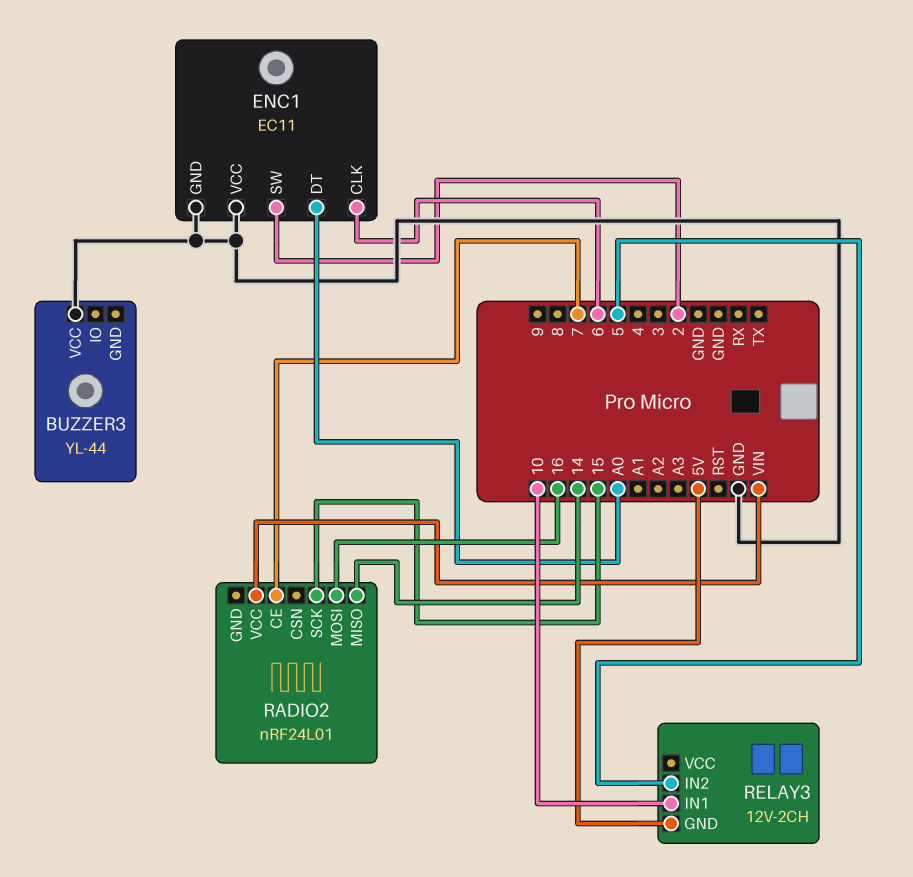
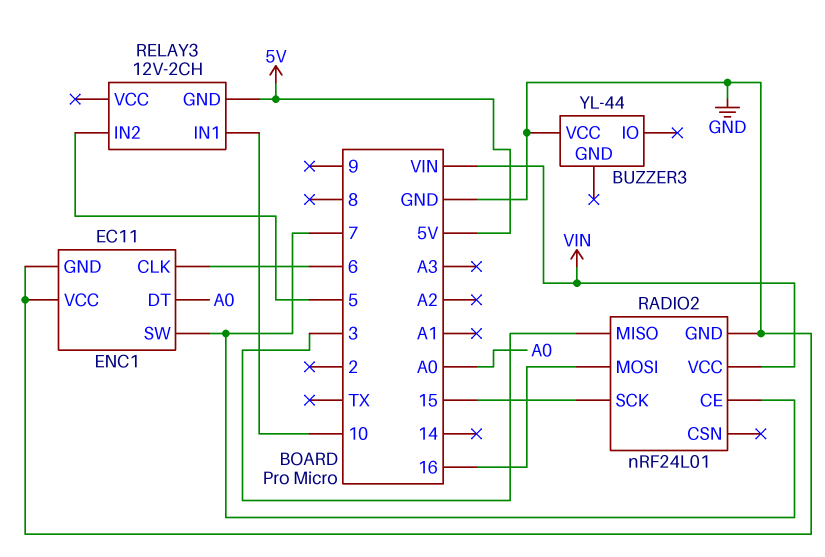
ENC1 pin SW: 2 -> 7
RADIO2 pin GND: none -> GND
RADIO2 pin MISO: 14 -> 3

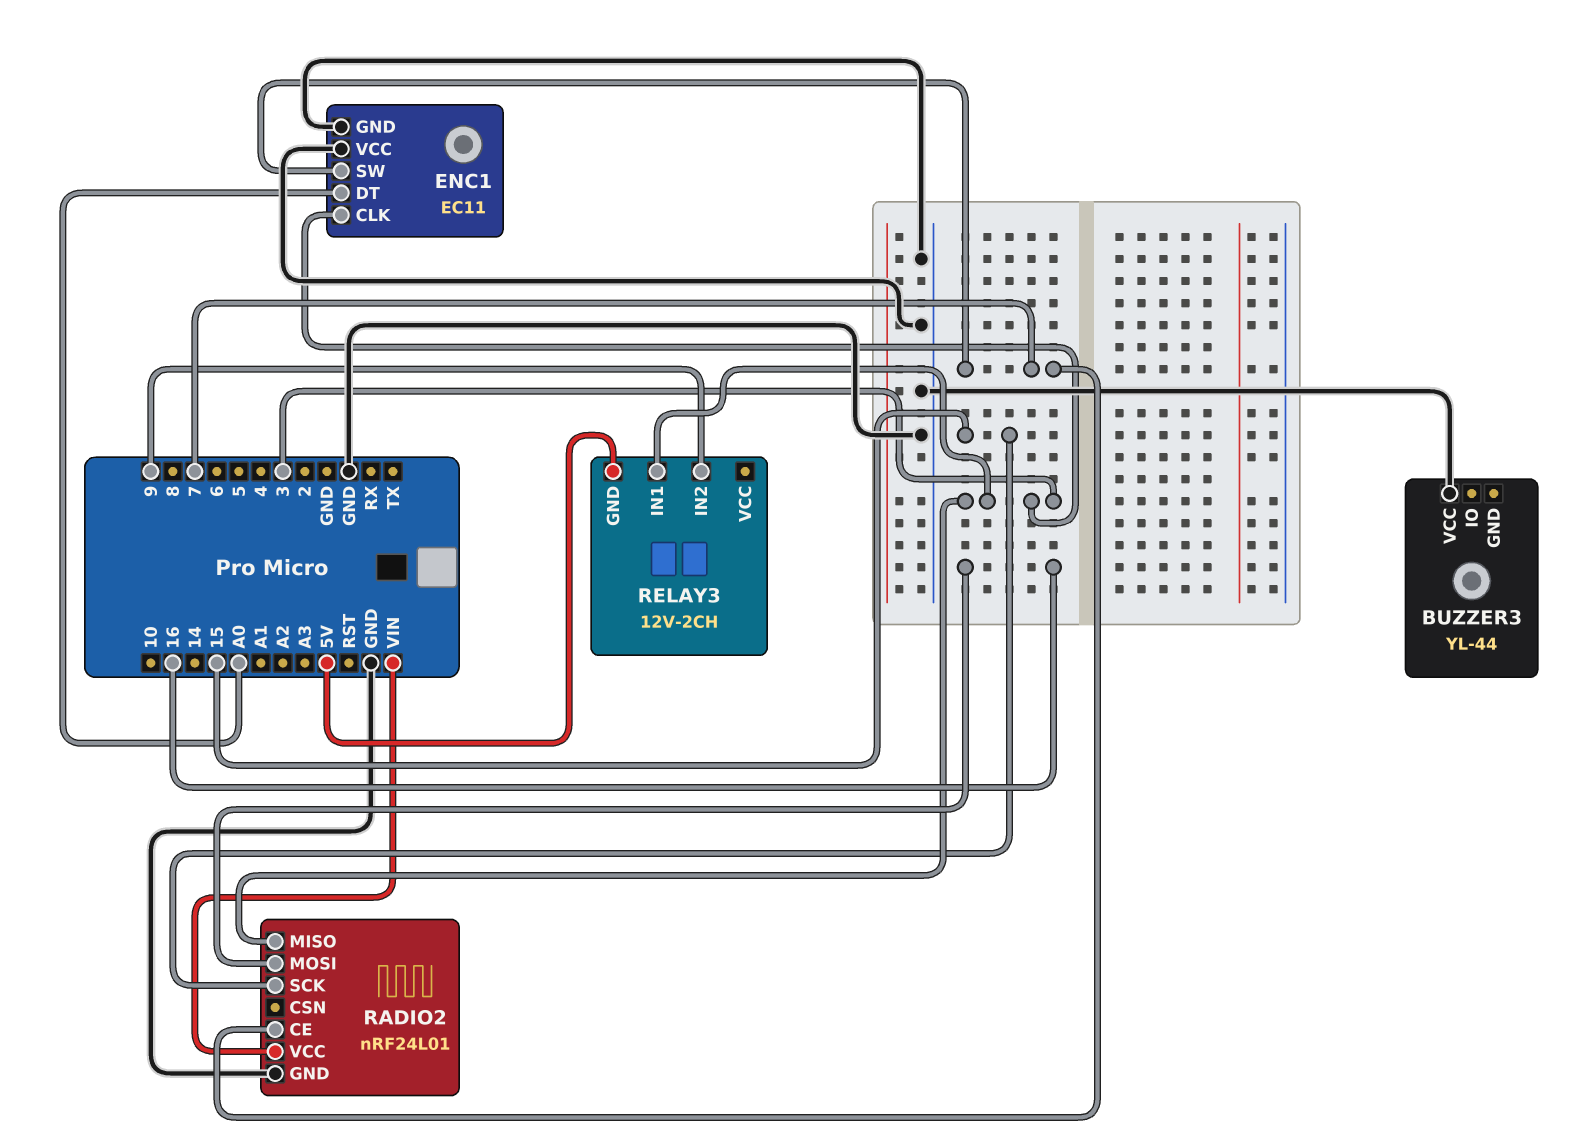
ENC1 pin CLK: 6 -> 3
RELAY3 pin IN1: 10 -> 3
RELAY3 pin IN2: 5 -> 9

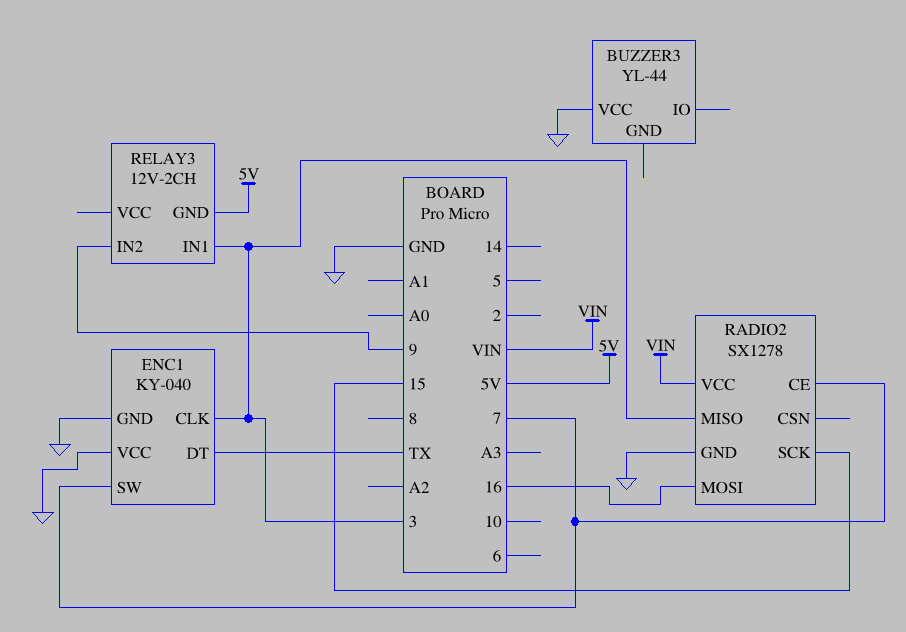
ENC1: EC11 -> KY-040
ENC1 pin DT: A0 -> TX
RADIO2: nRF24L01 -> SX1278

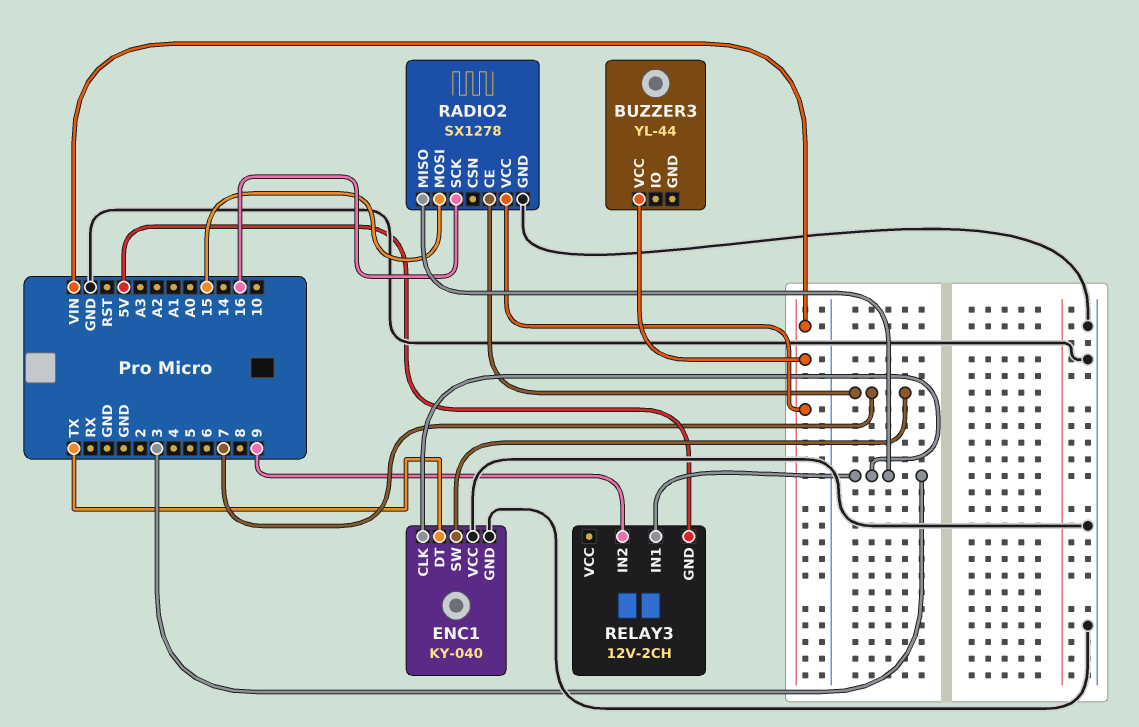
BUZZER3 pin VCC: GND -> VIN
RADIO2 pin MOSI: 16 -> 15
RADIO2 pin SCK: 15 -> 16

